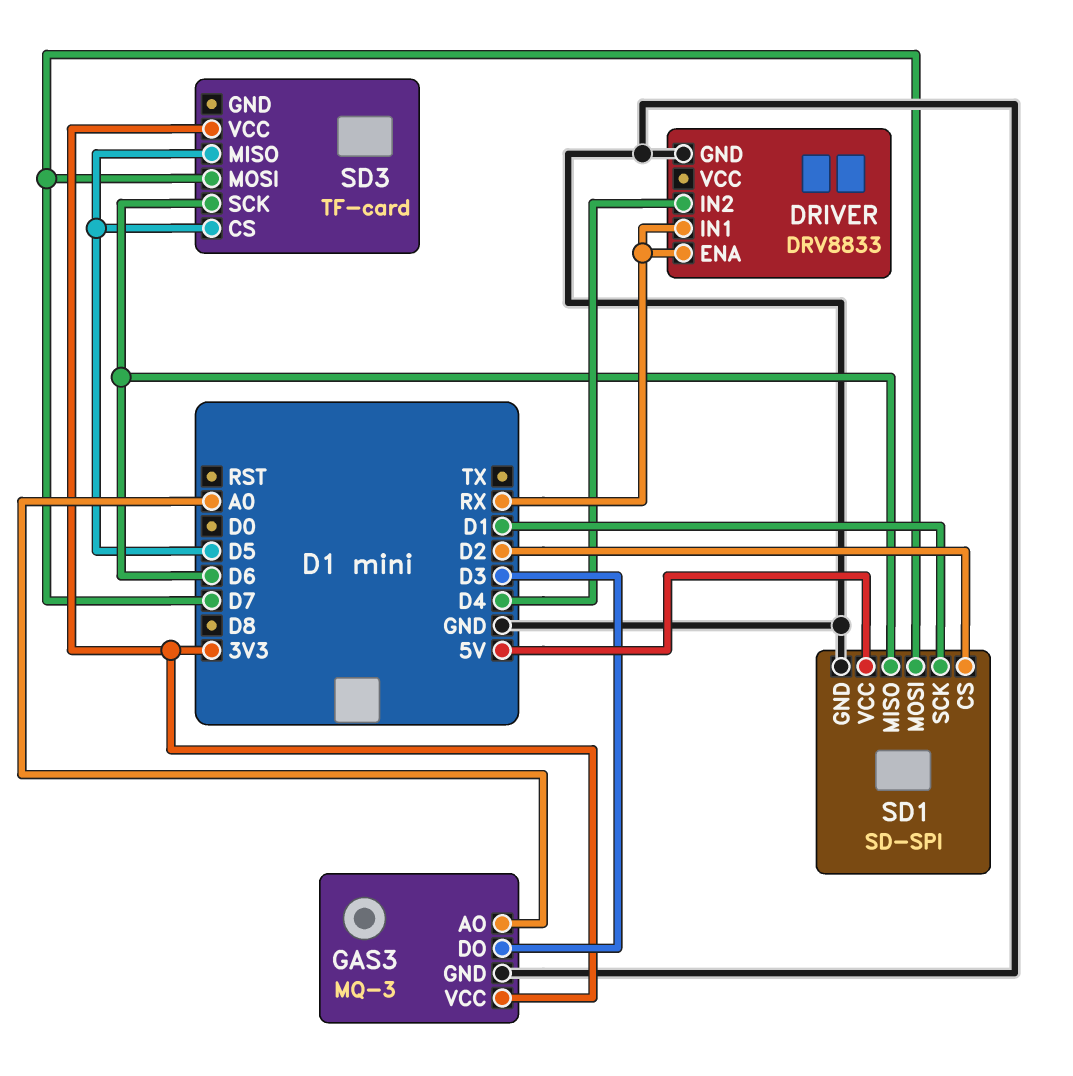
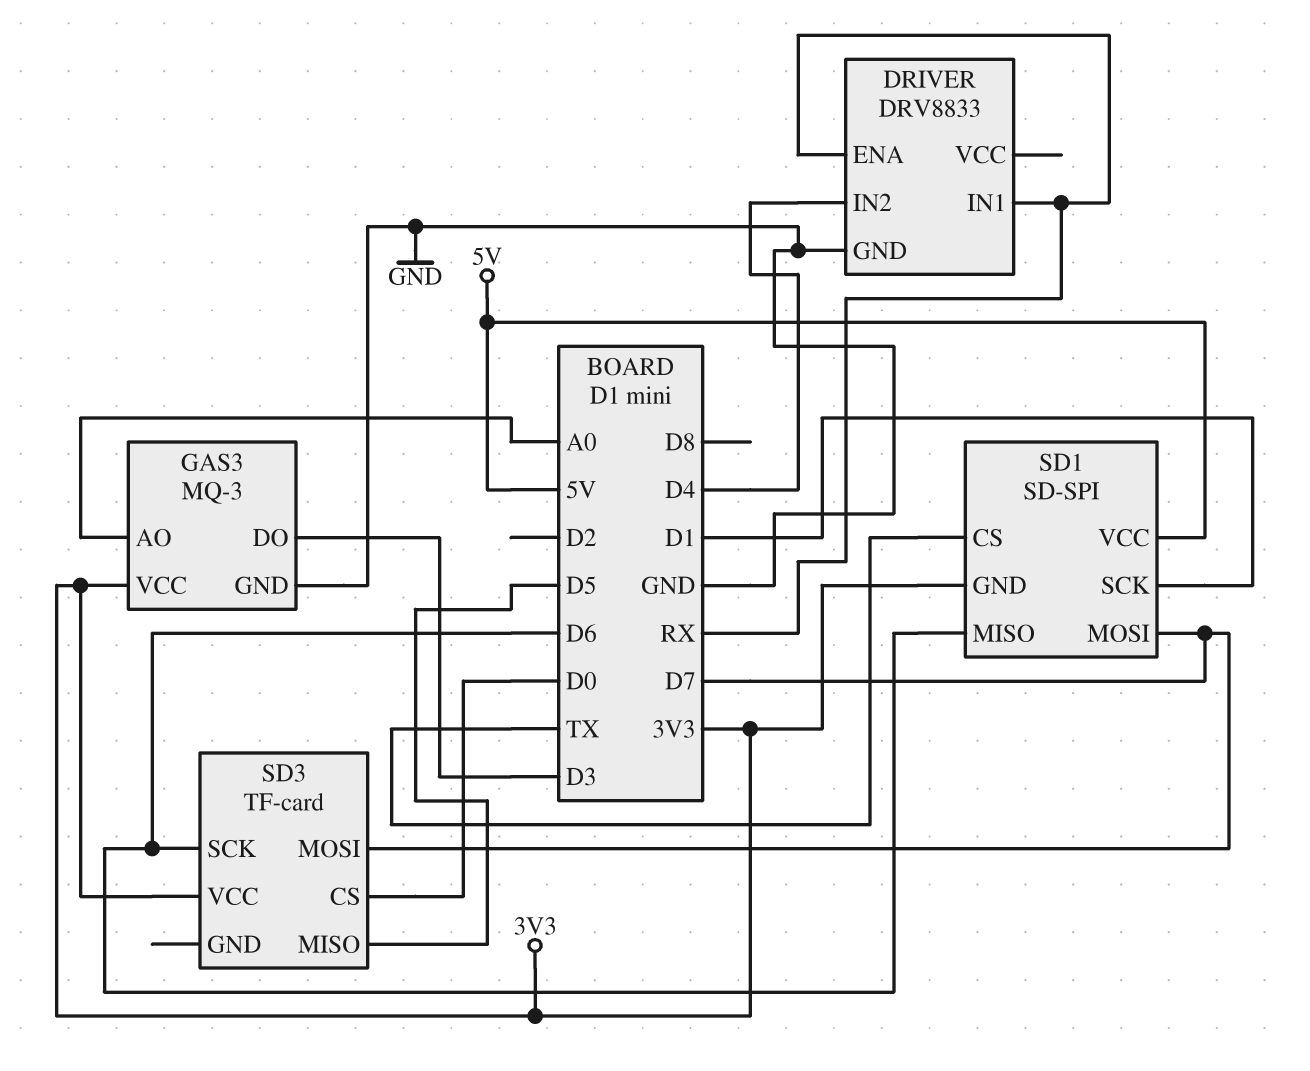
SD1 pin CS: D2 -> TX
SD1 pin GND: GND -> 3V3
SD3 pin CS: D5 -> D0

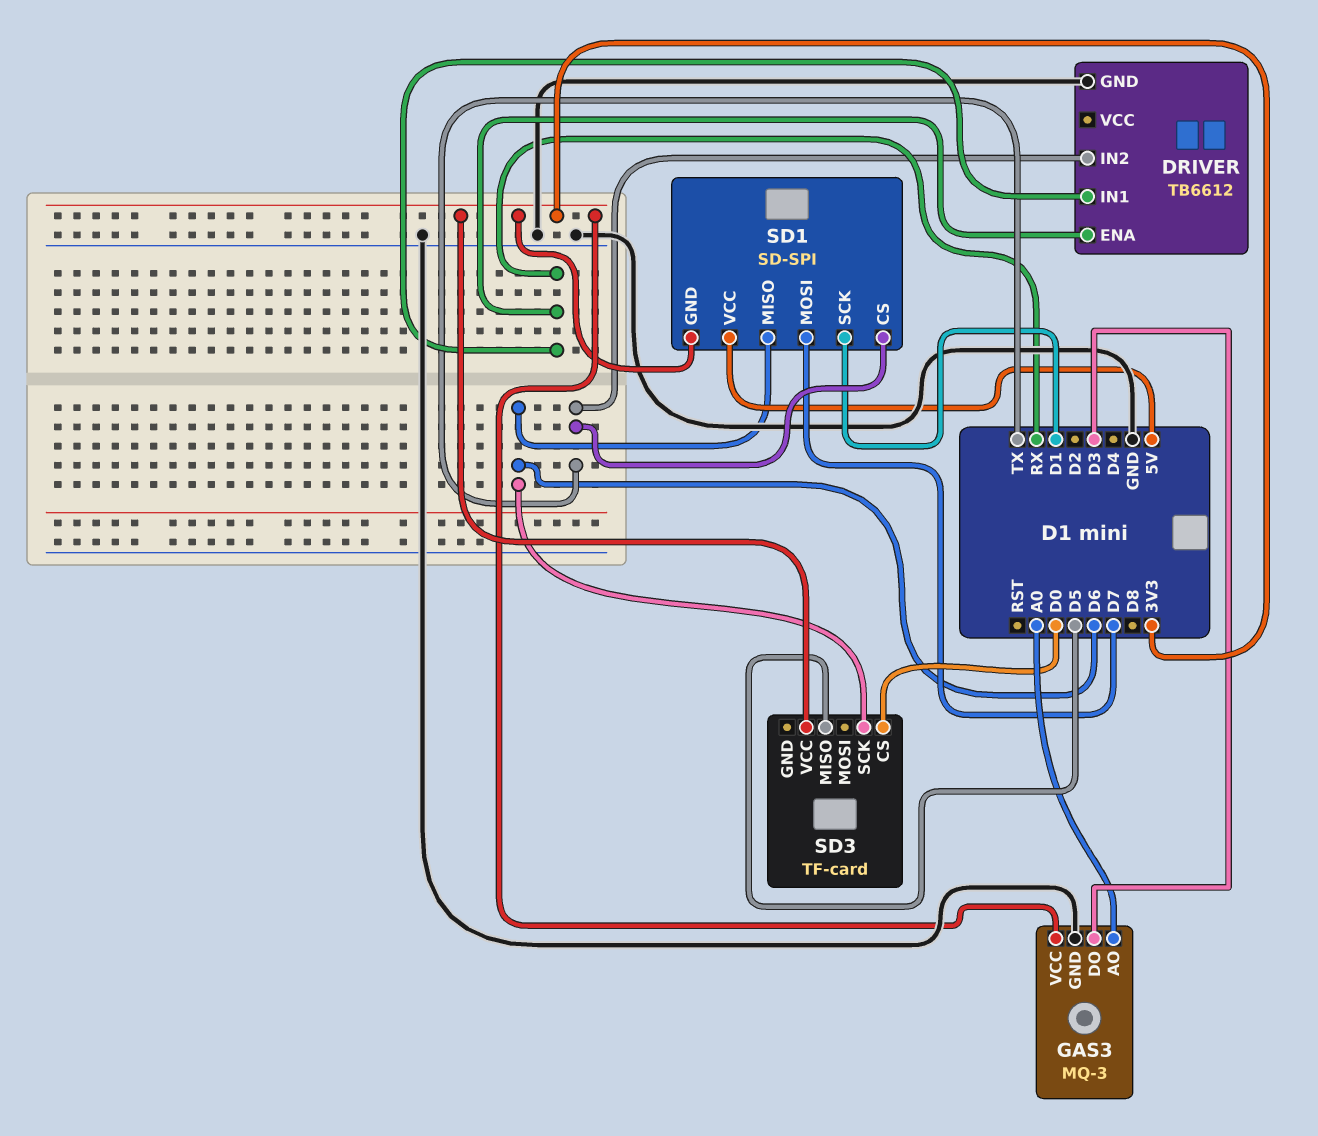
DRIVER: DRV8833 -> TB6612
DRIVER pin IN2: D4 -> TX
SD3 pin MOSI: D7 -> none

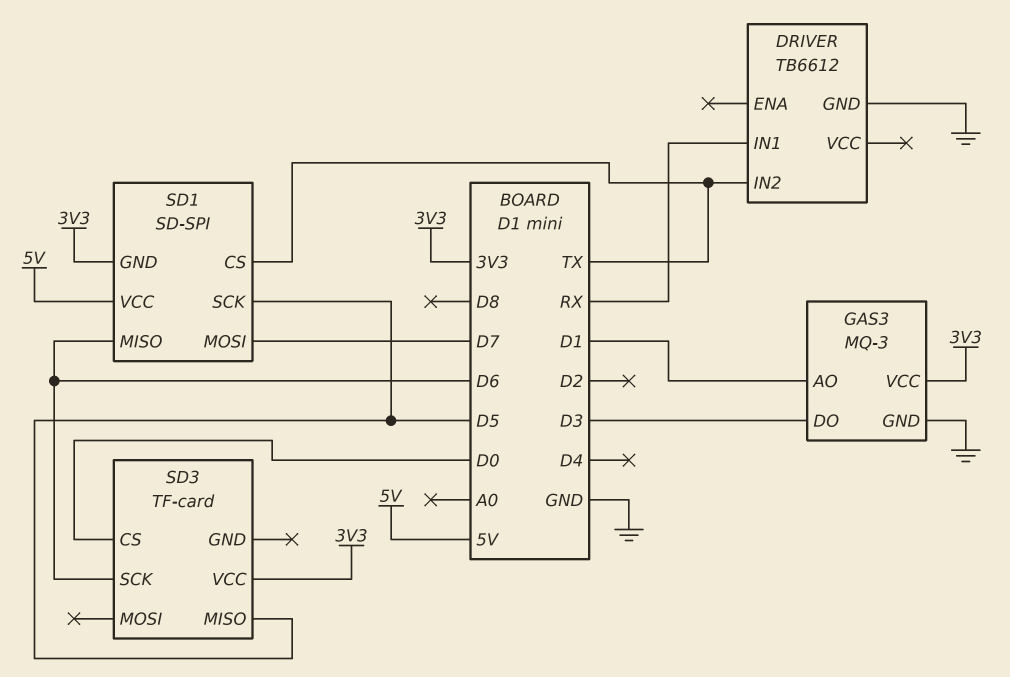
DRIVER pin ENA: RX -> none
GAS3 pin AO: A0 -> D1
SD1 pin SCK: D1 -> D5

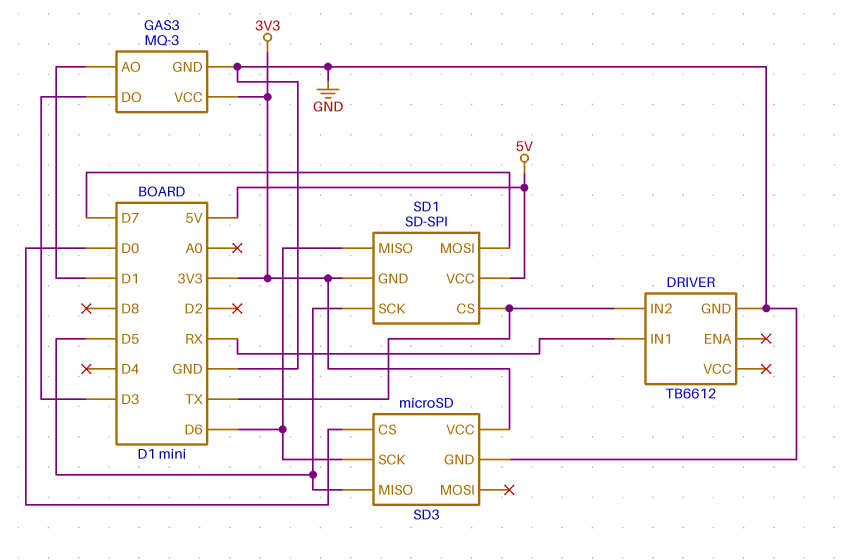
SD3: TF-card -> microSD
SD3 pin GND: none -> GND

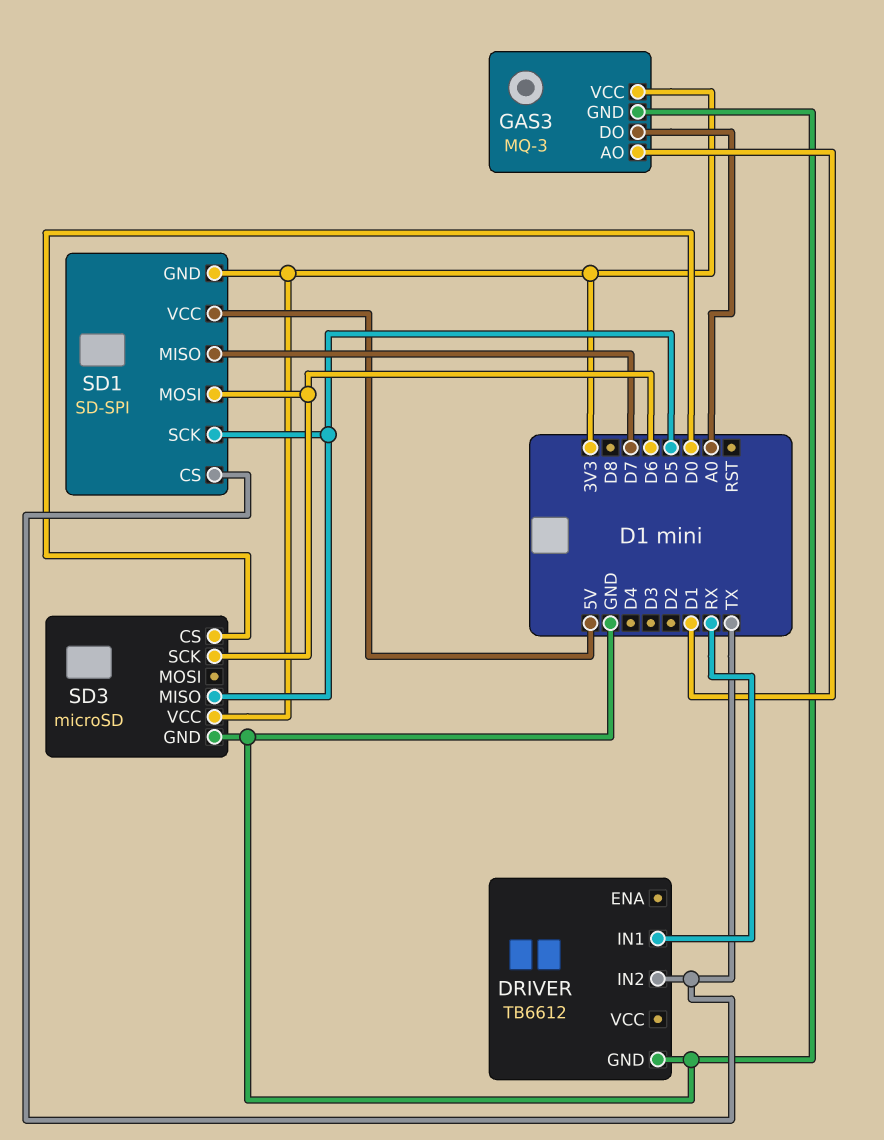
GAS3 pin DO: D3 -> A0
SD1 pin MISO: D6 -> D7
SD1 pin MOSI: D7 -> D6

